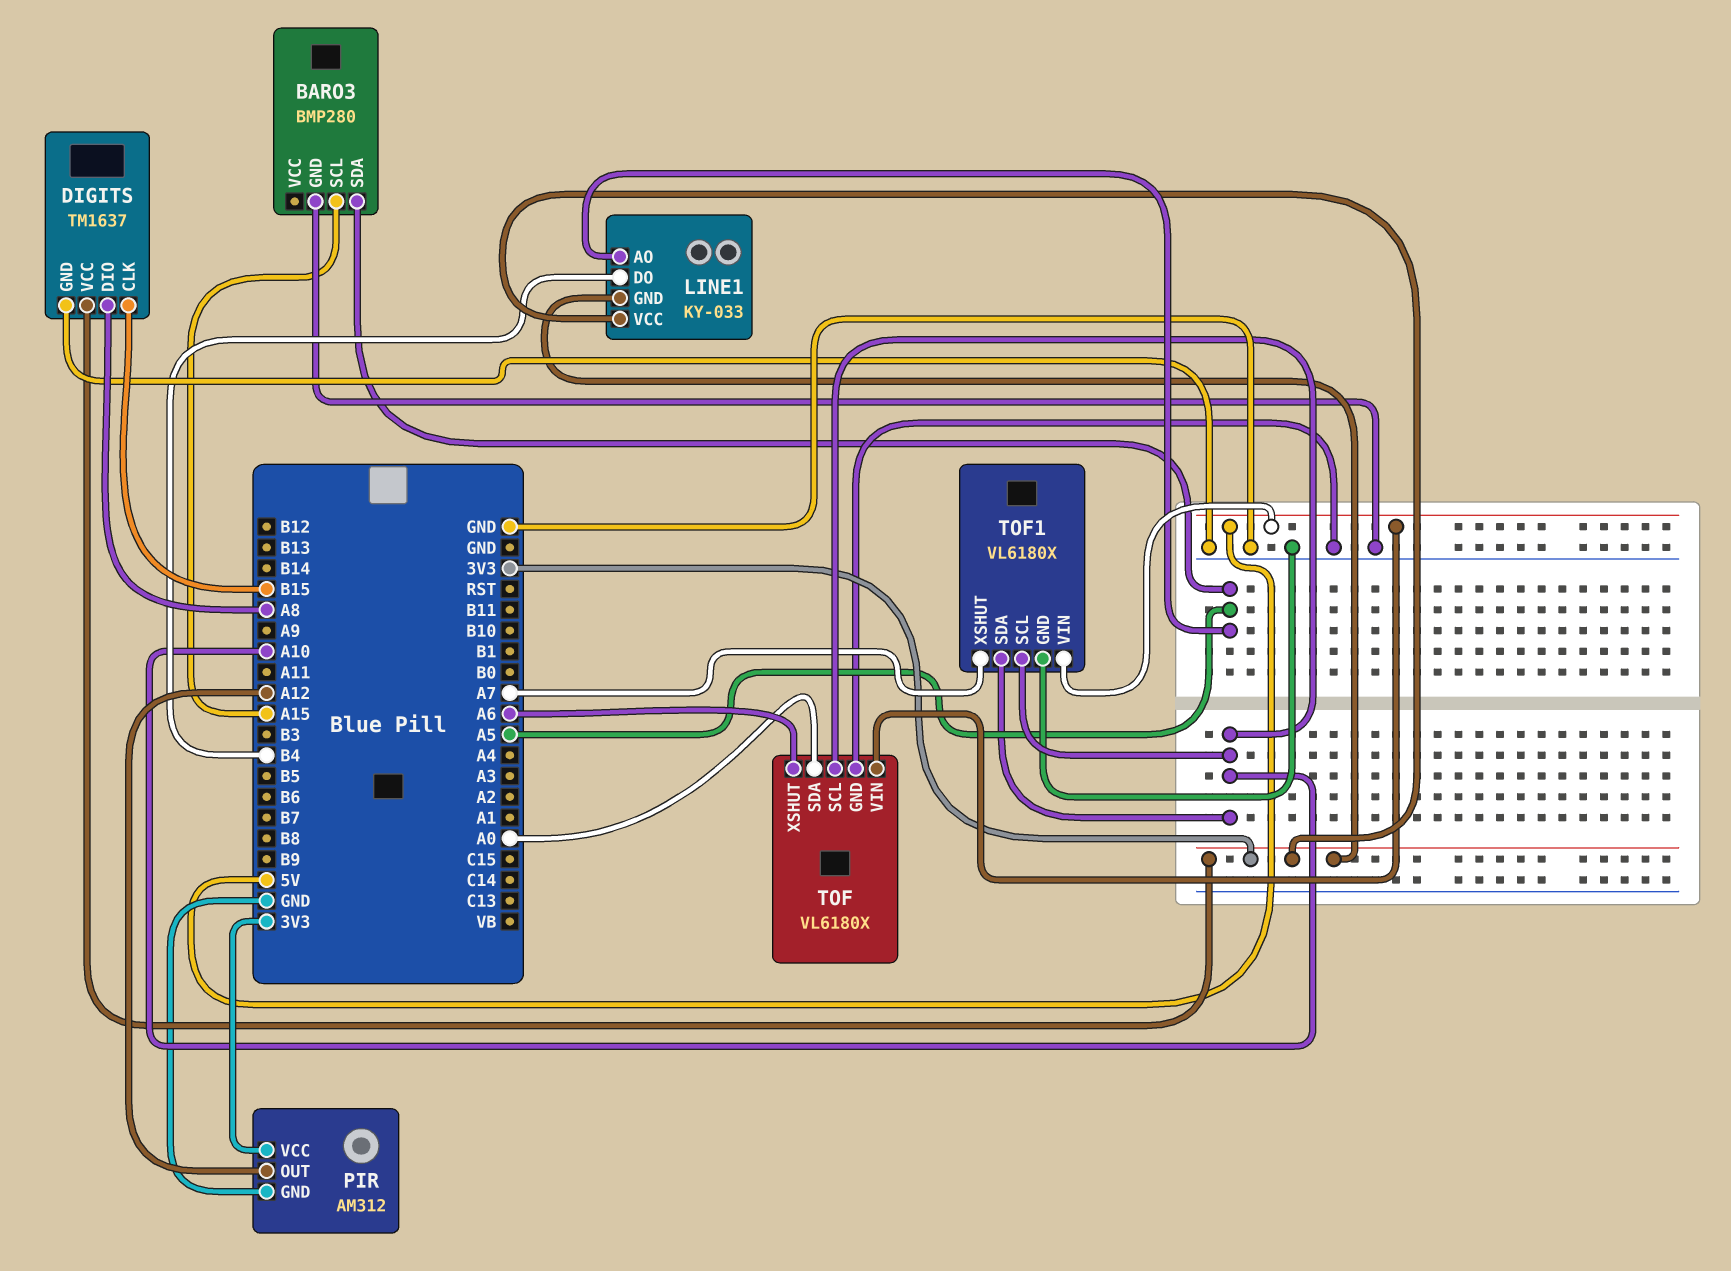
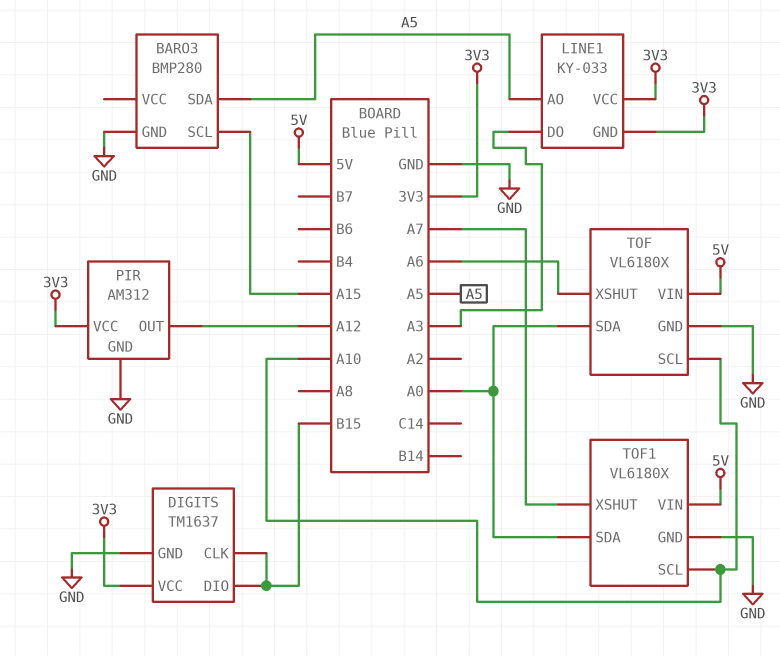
DIGITS pin DIO: A8 -> B15
LINE1 pin DO: B4 -> A3
TOF1 pin SDA: A10 -> A0

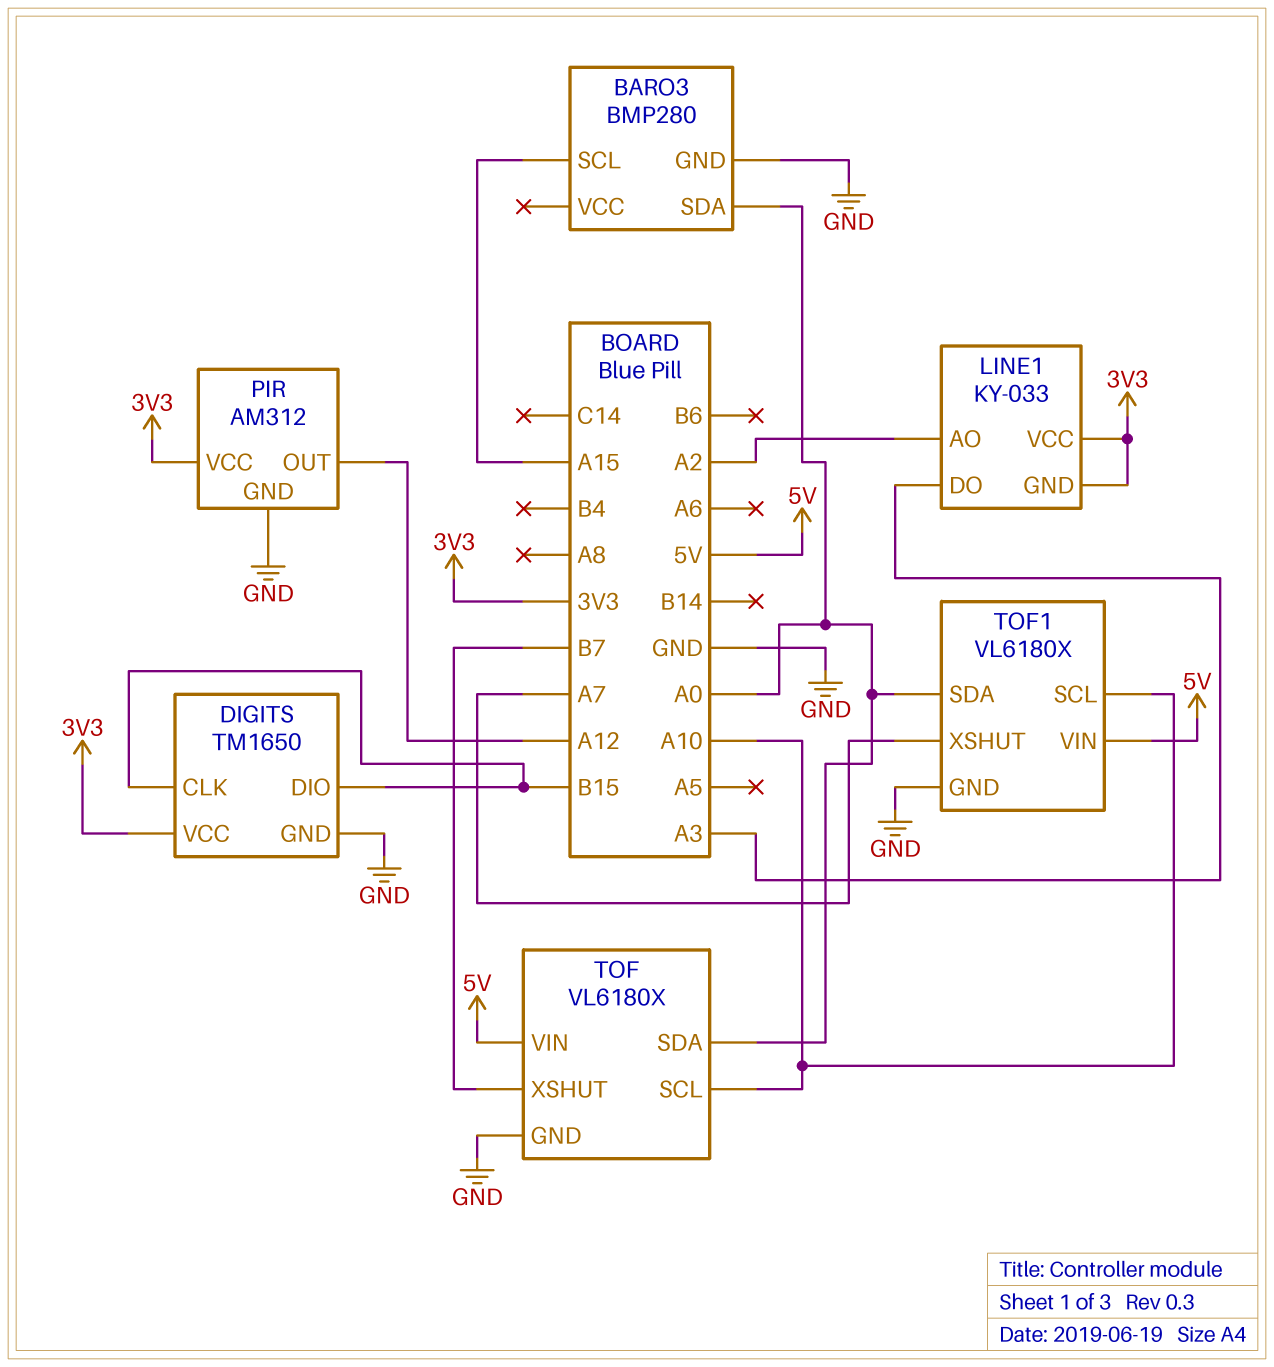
BARO3 pin SDA: A5 -> A0
DIGITS: TM1637 -> TM1650
LINE1 pin AO: A5 -> A2
TOF pin XSHUT: A6 -> B7

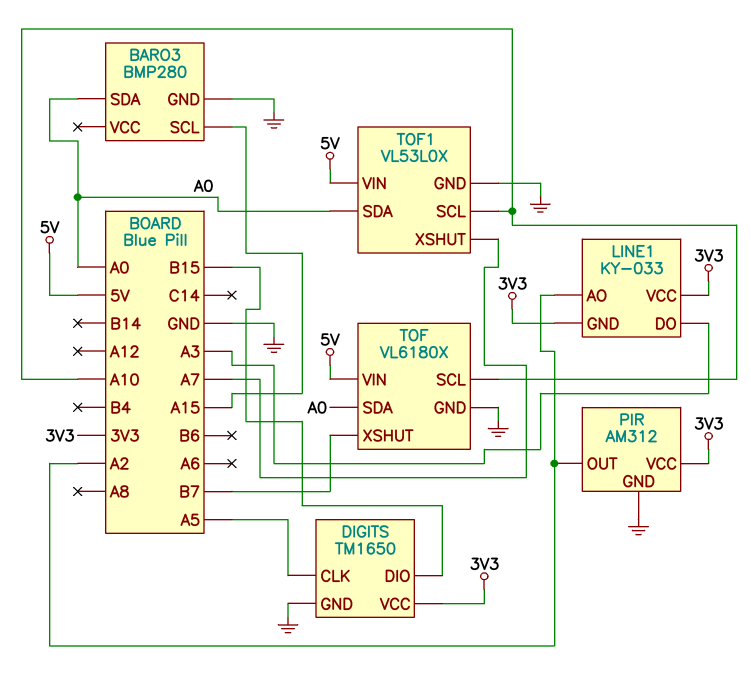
DIGITS pin CLK: B15 -> A5
PIR pin OUT: A12 -> A2
TOF1: VL6180X -> VL53L0X

